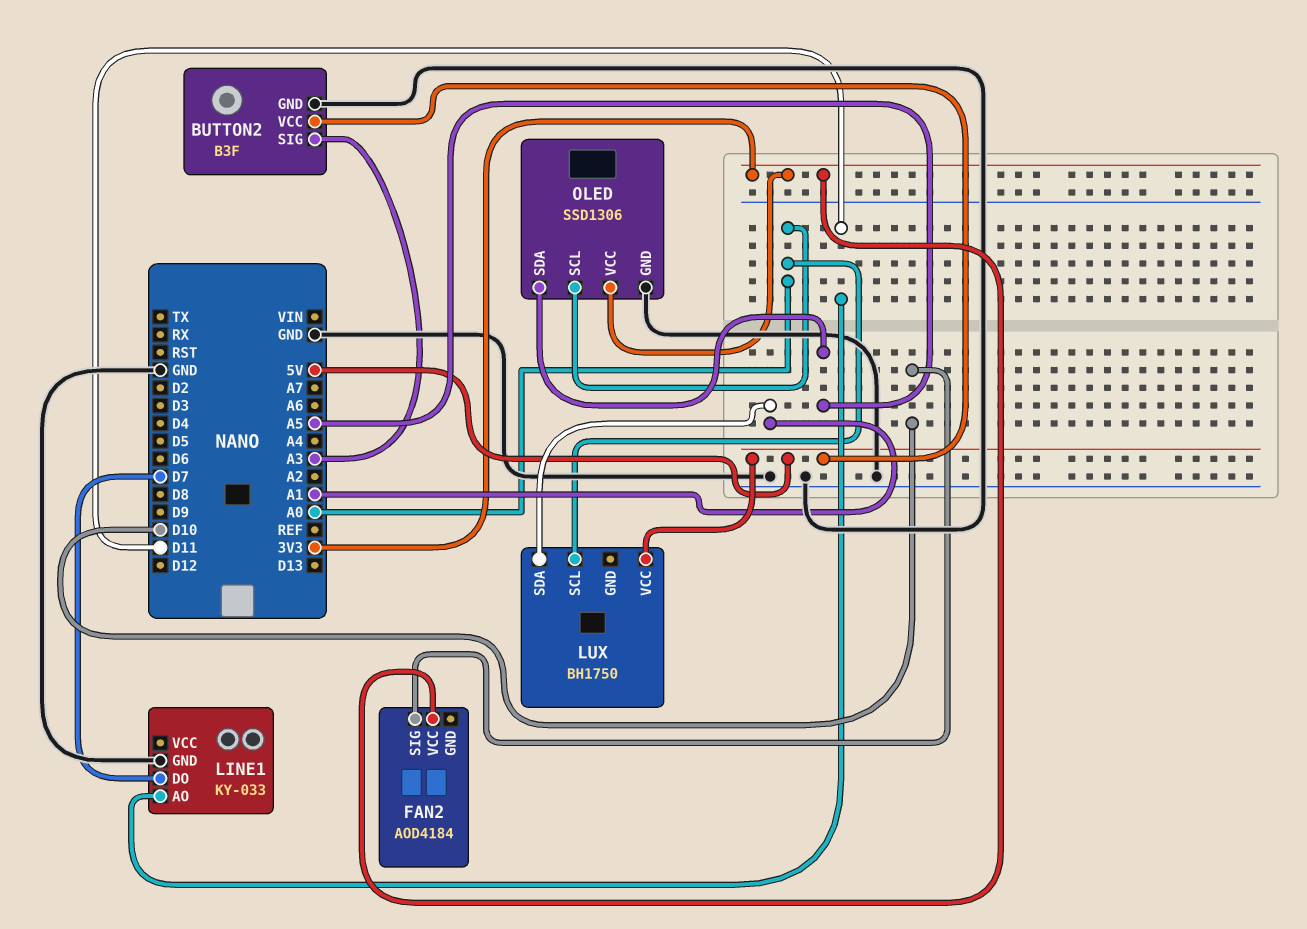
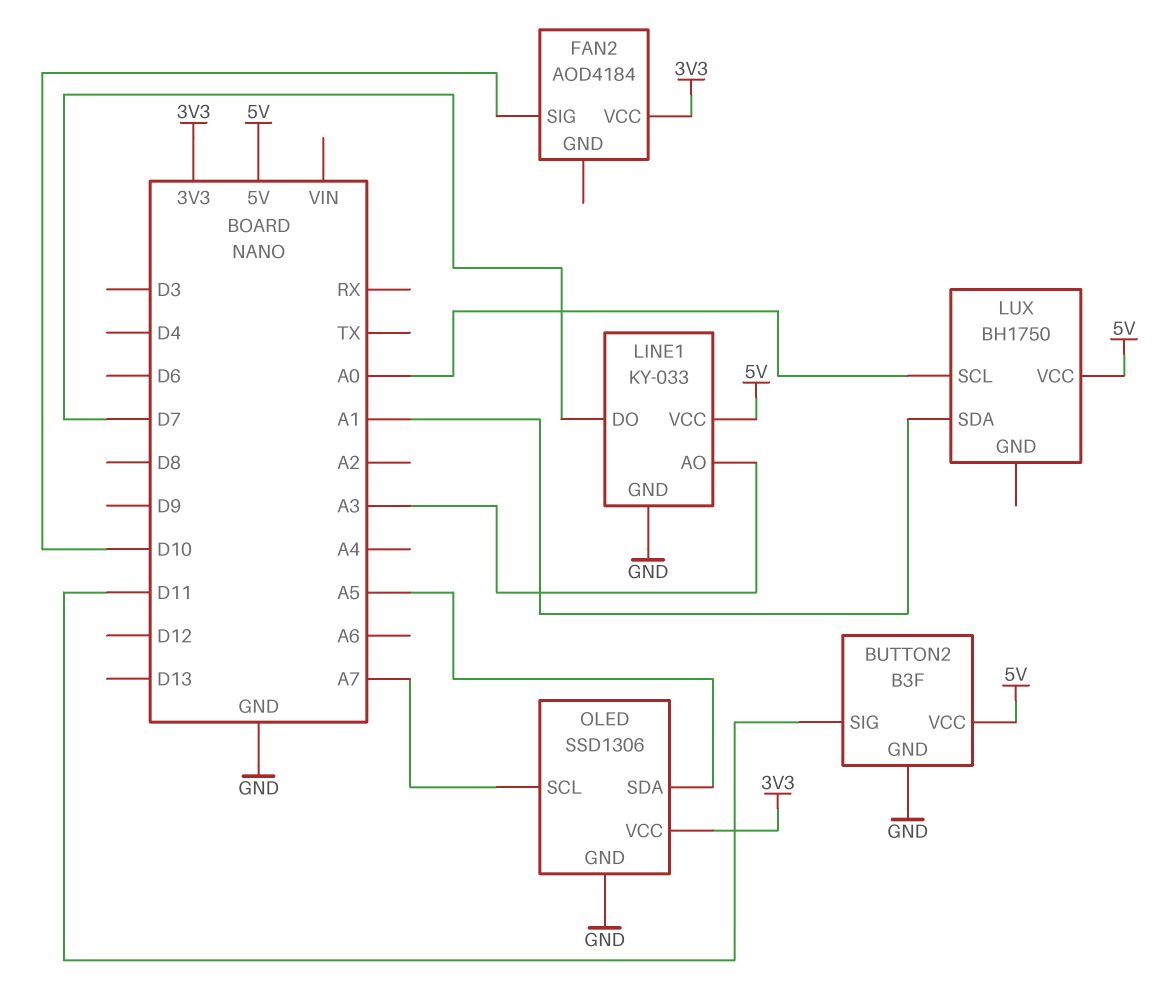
BUTTON2 pin SIG: A3 -> D11
LINE1 pin AO: D11 -> A3
LINE1 pin VCC: none -> 5V
OLED pin SCL: A0 -> A7

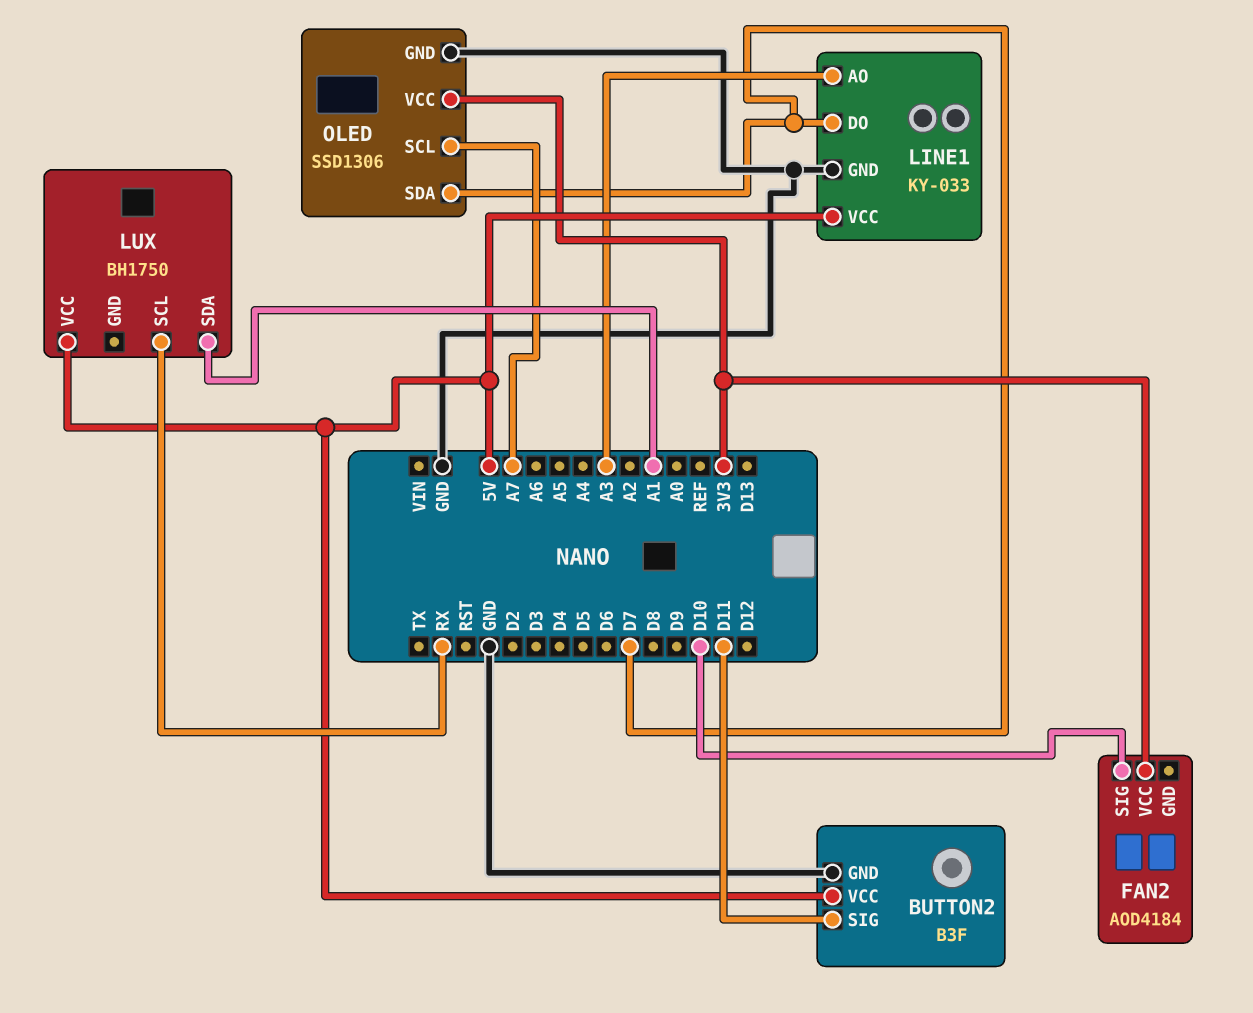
LUX pin SCL: A0 -> RX
OLED pin SDA: A5 -> D7

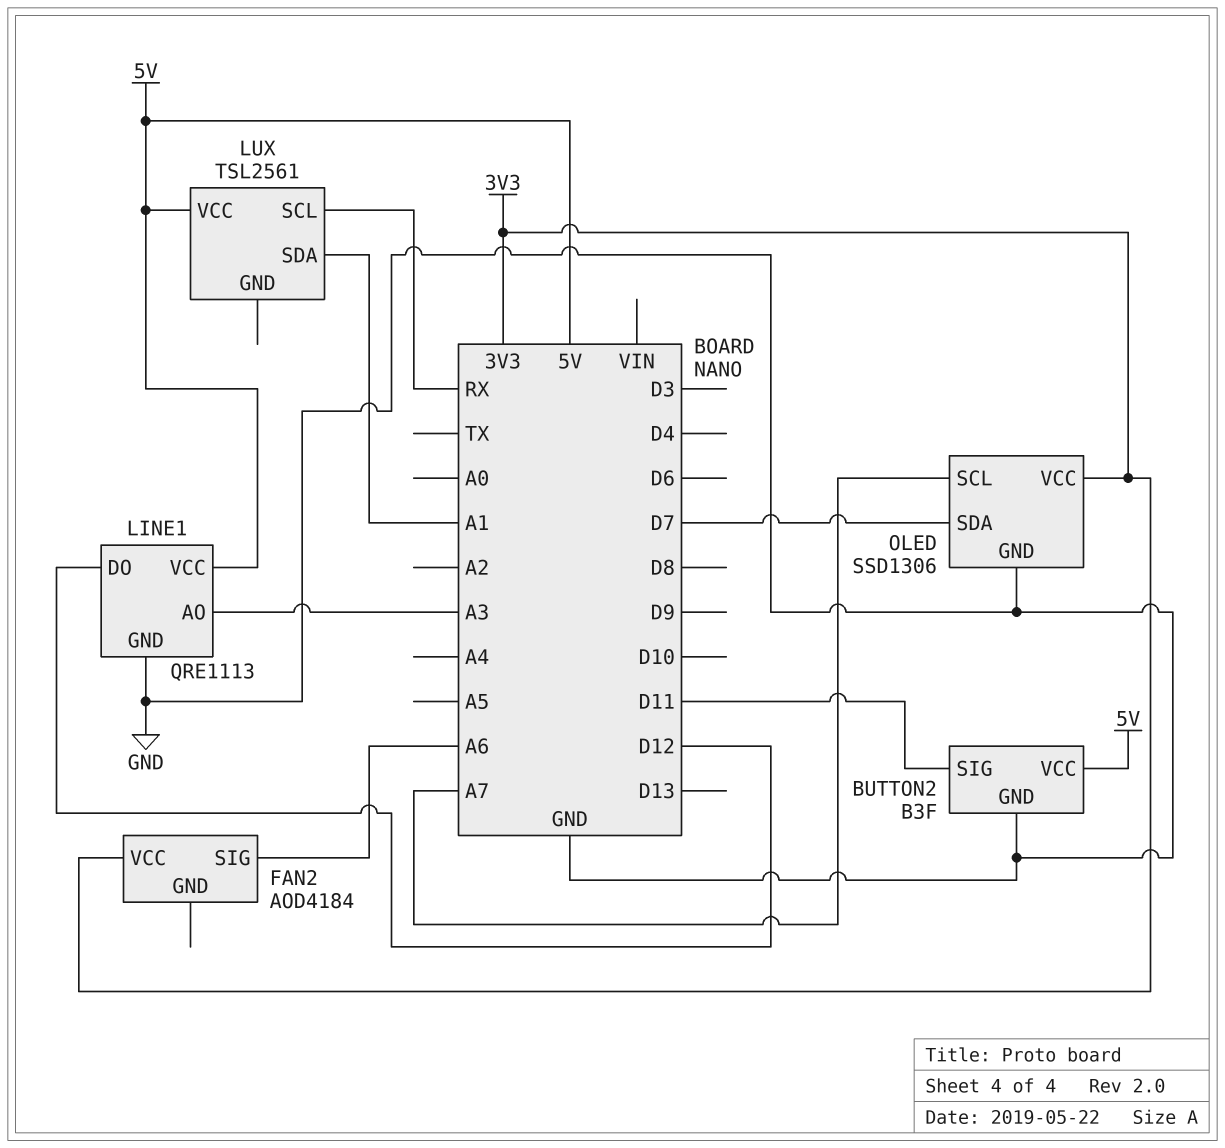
FAN2 pin SIG: D10 -> A6
LINE1: KY-033 -> QRE1113
LINE1 pin DO: D7 -> D12
LUX: BH1750 -> TSL2561

